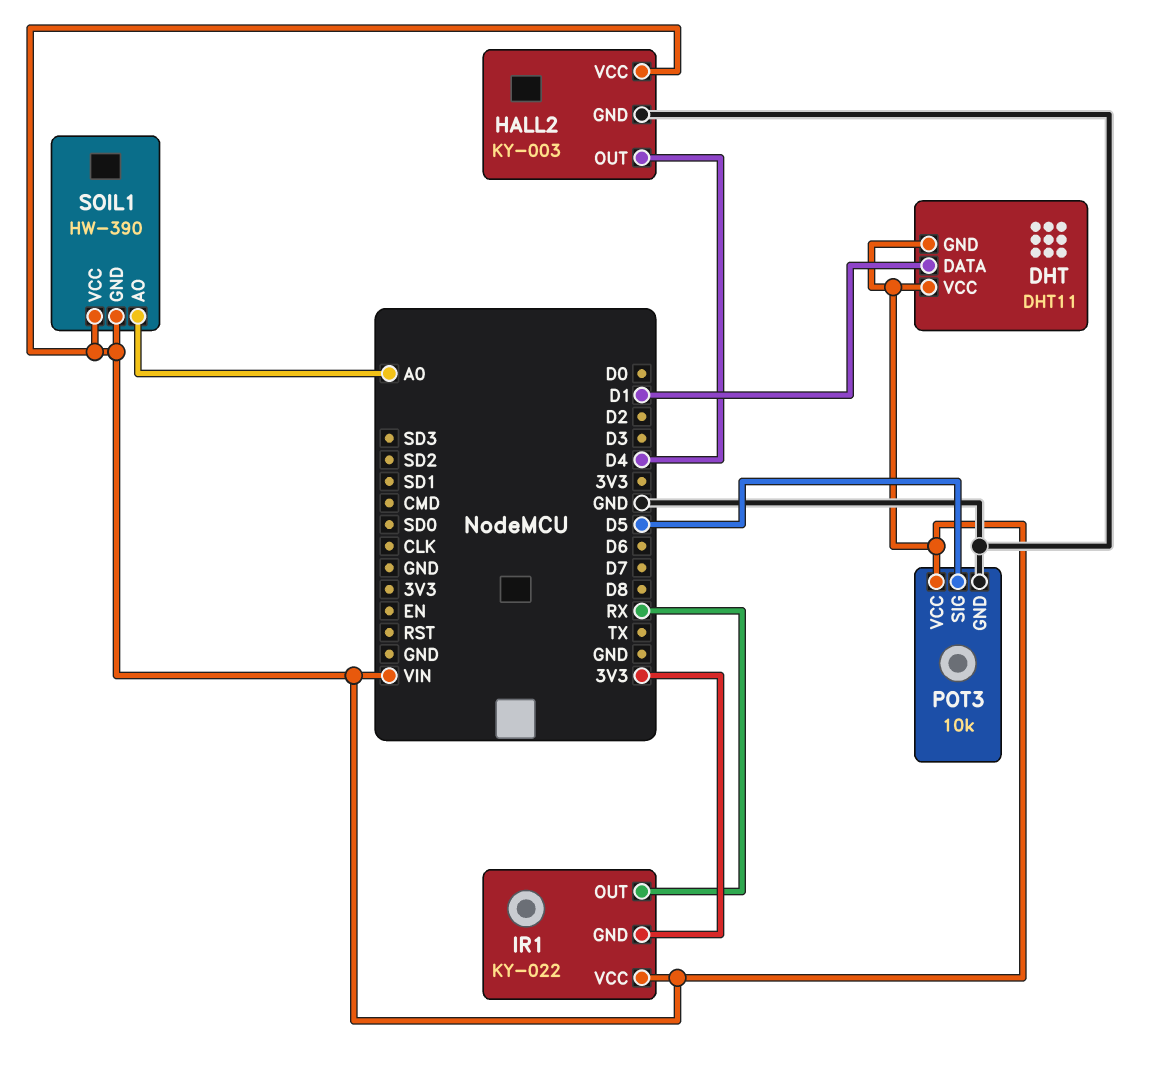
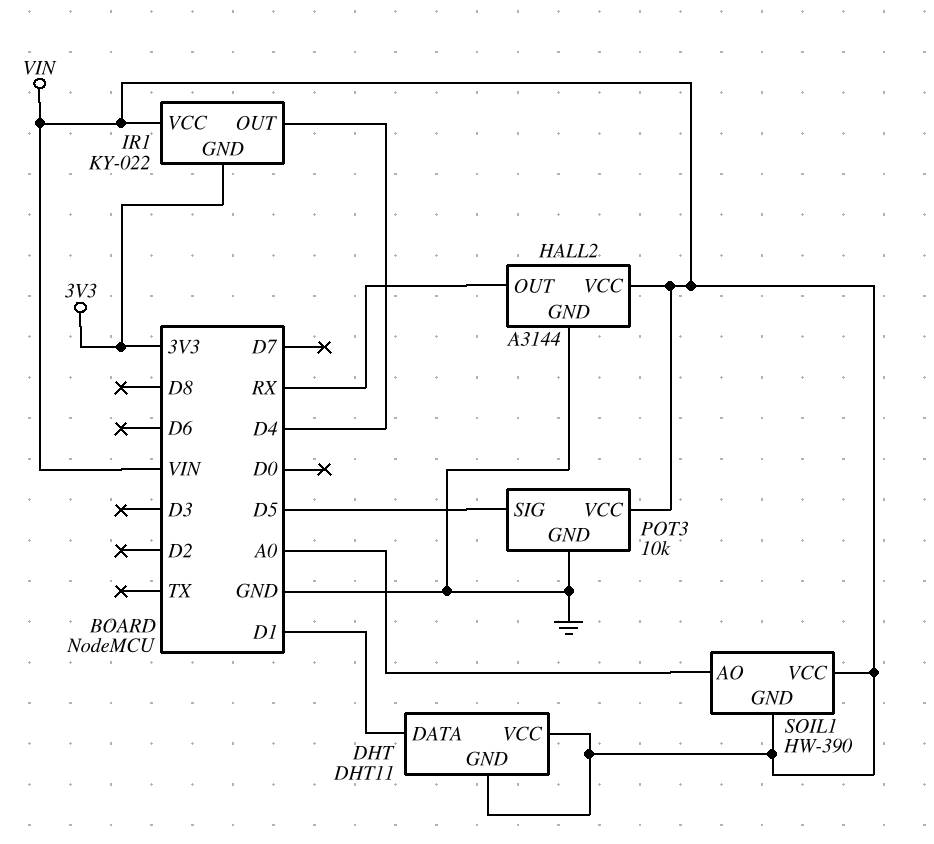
HALL2: KY-003 -> A3144
HALL2 pin OUT: D4 -> RX
IR1 pin OUT: RX -> D4

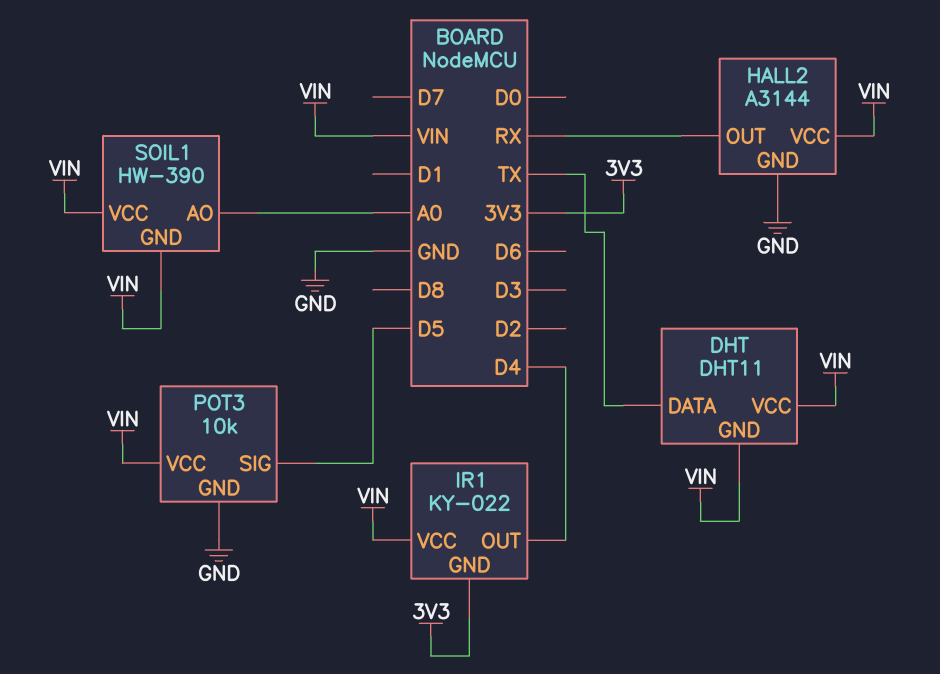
DHT pin DATA: D1 -> TX

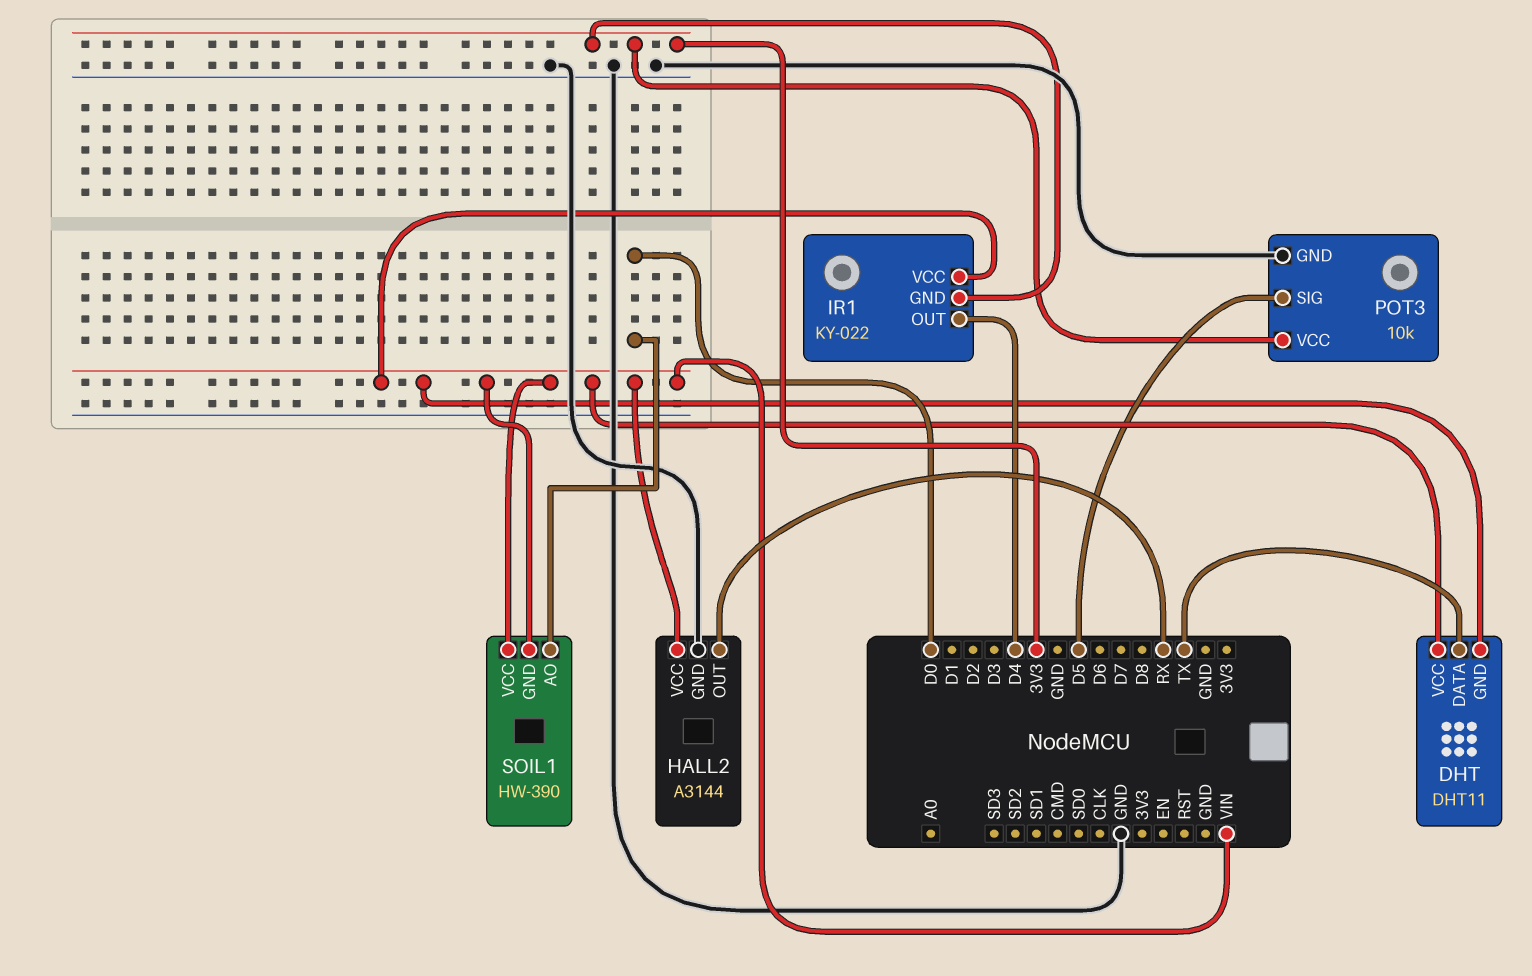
POT3 pin VCC: VIN -> 3V3
SOIL1 pin AO: A0 -> D0

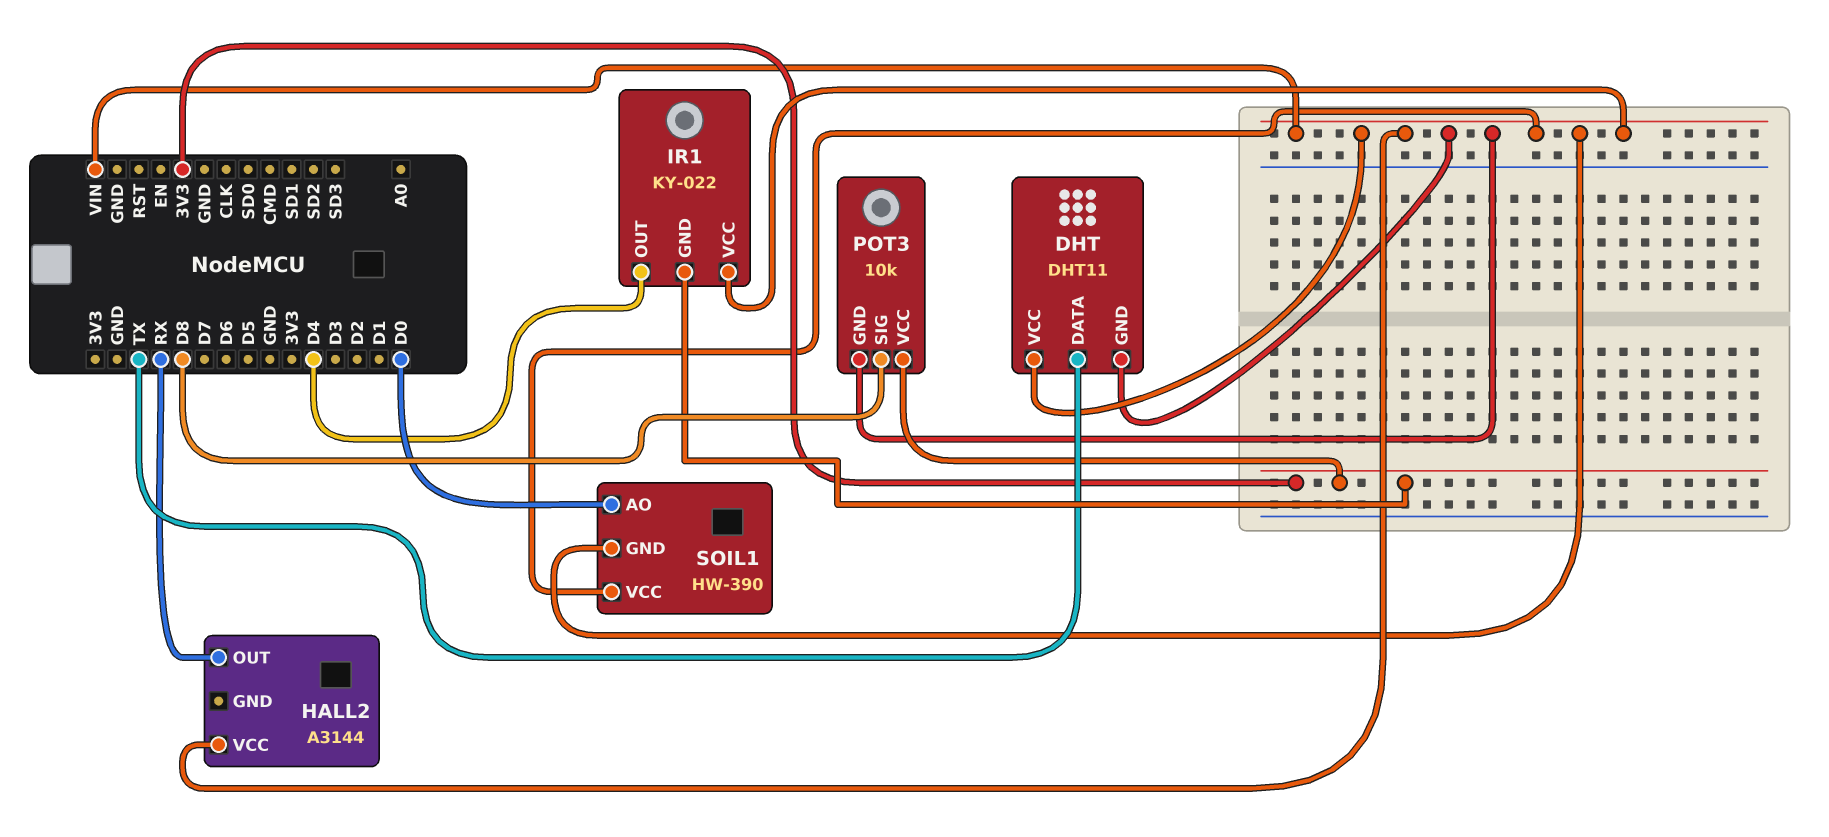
HALL2 pin GND: GND -> none
POT3 pin GND: GND -> VIN
POT3 pin SIG: D5 -> D8

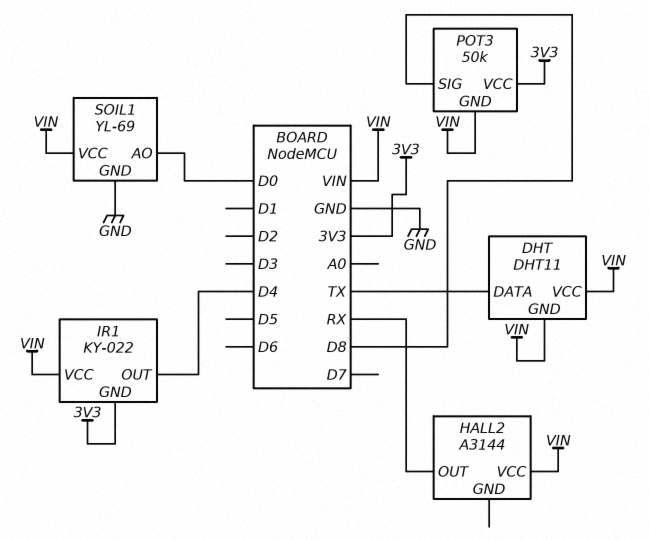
POT3: 10k -> 50k
SOIL1: HW-390 -> YL-69
SOIL1 pin GND: VIN -> GND

